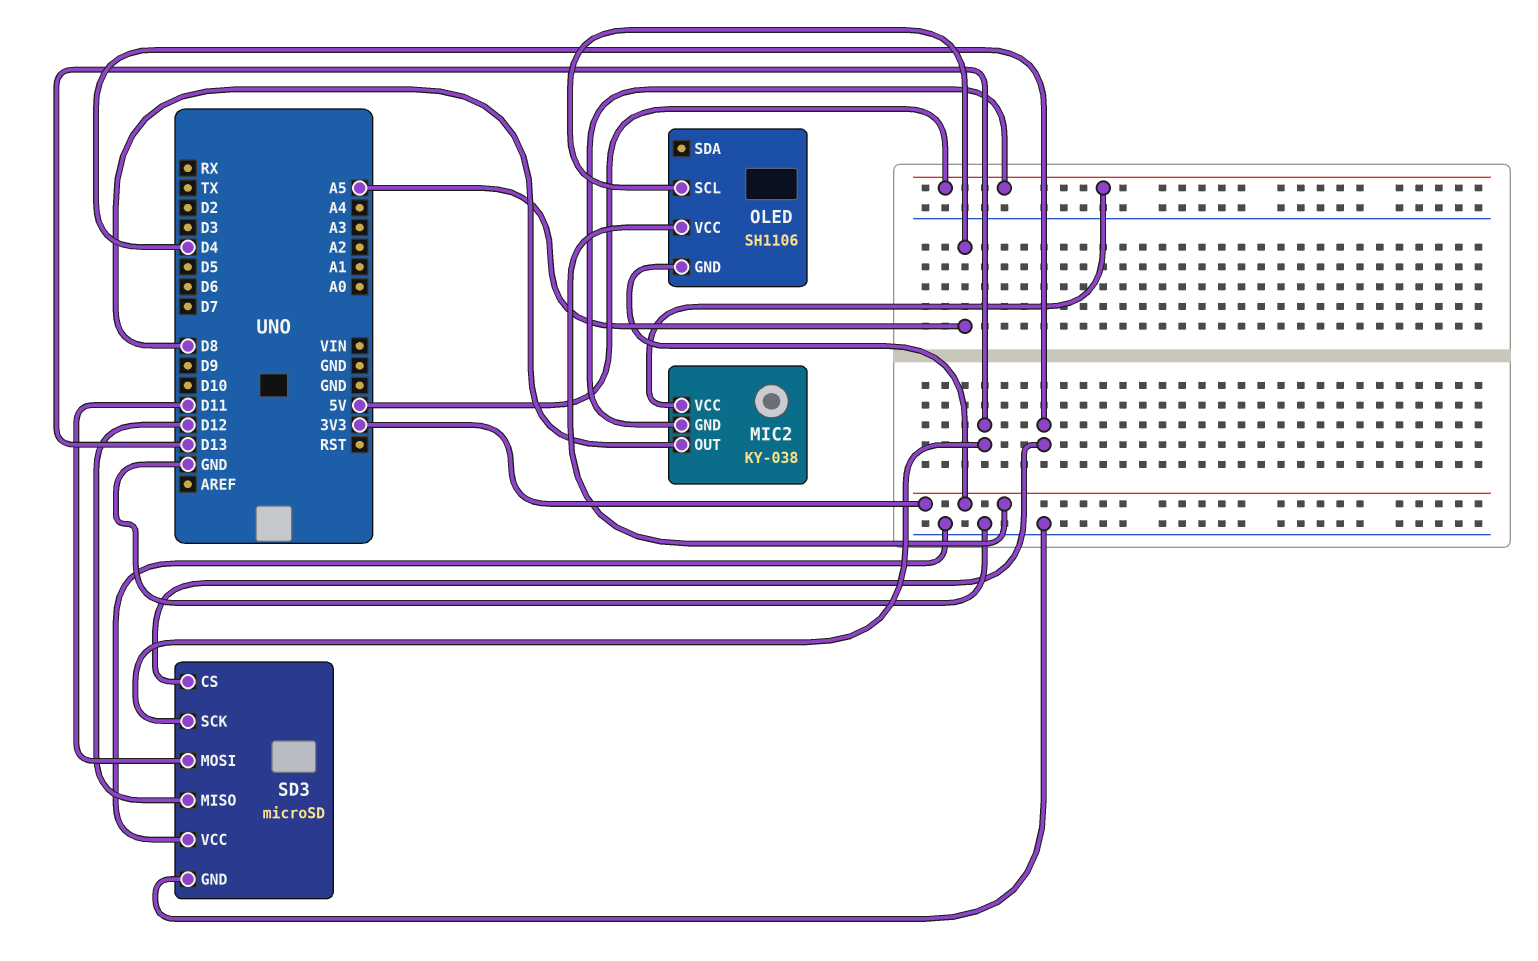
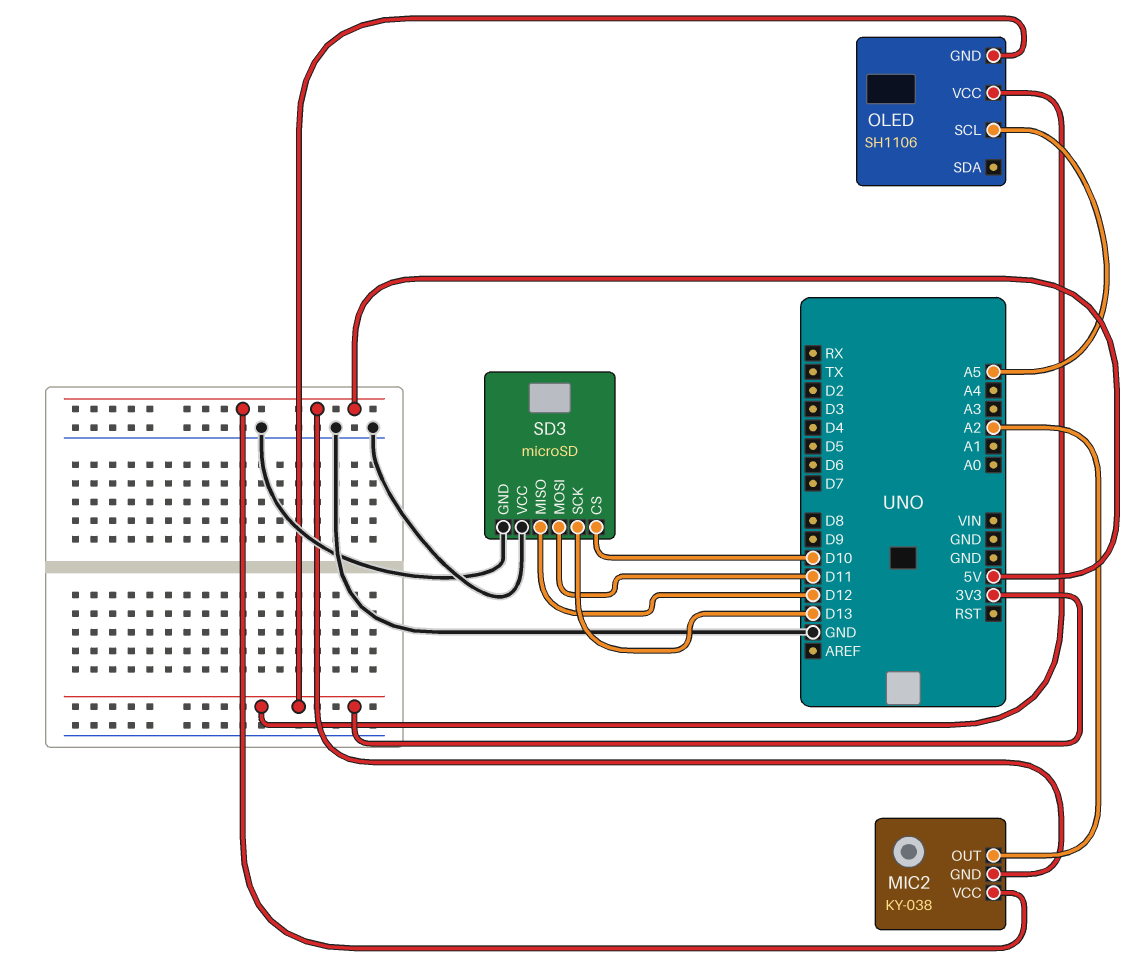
MIC2 pin OUT: D8 -> A2
SD3 pin CS: D4 -> D10

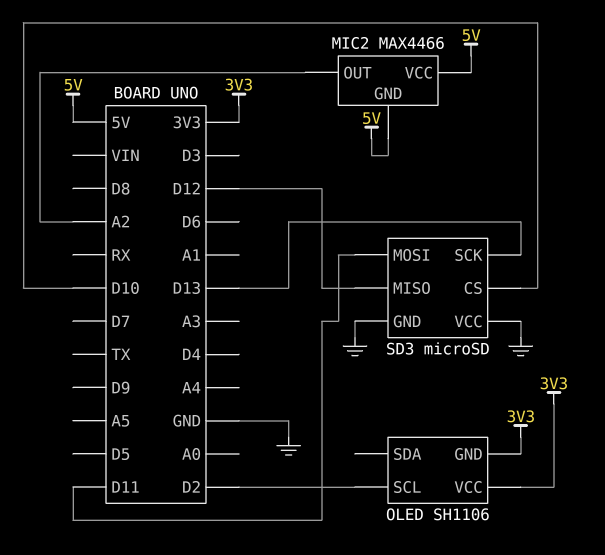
MIC2: KY-038 -> MAX4466
OLED pin SCL: A5 -> D2

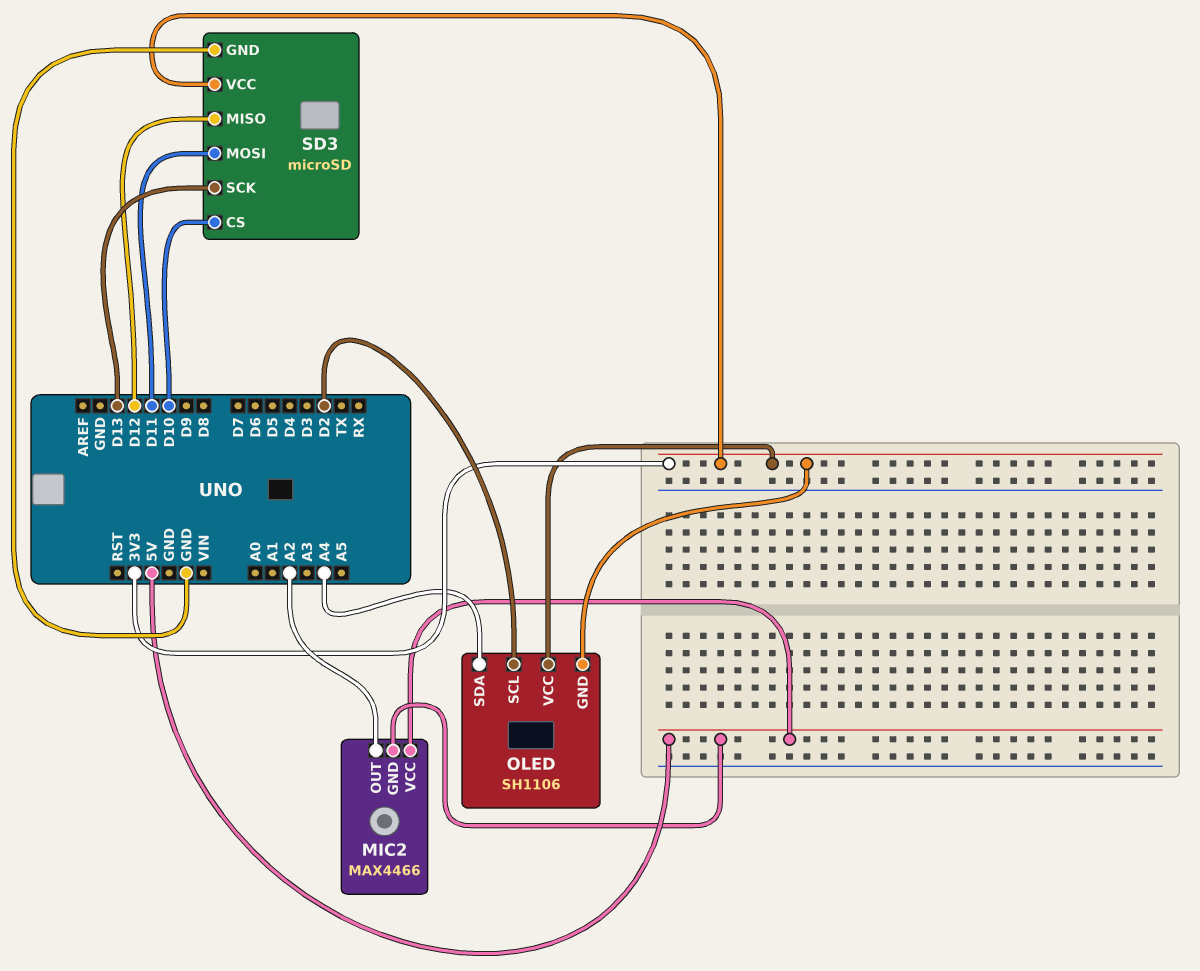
OLED pin SDA: none -> A4
SD3 pin VCC: GND -> 3V3

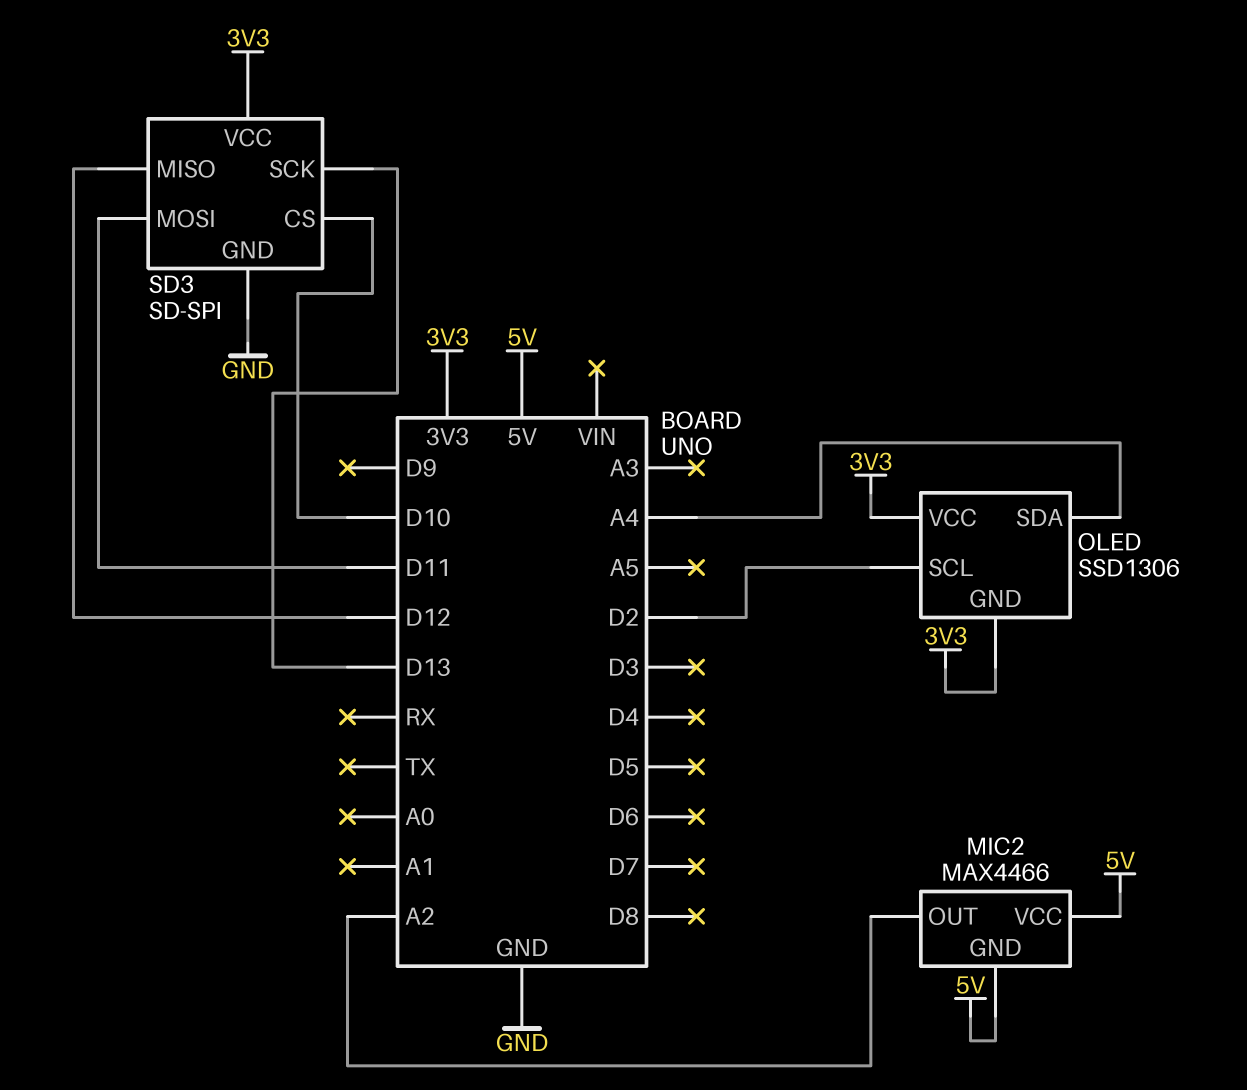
OLED: SH1106 -> SSD1306
SD3: microSD -> SD-SPI

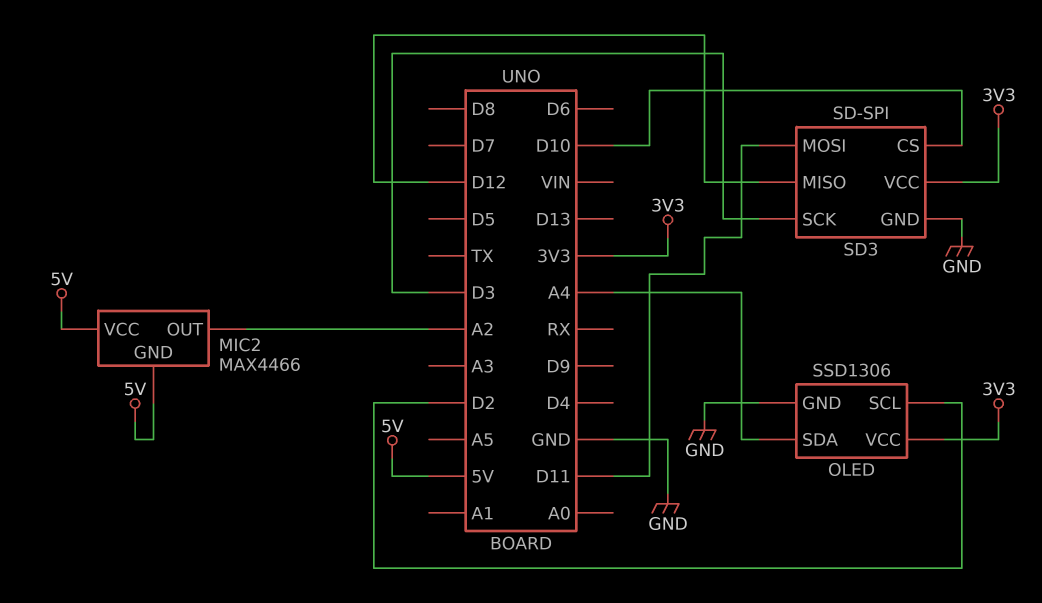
OLED pin GND: 3V3 -> GND
SD3 pin SCK: D13 -> D3

